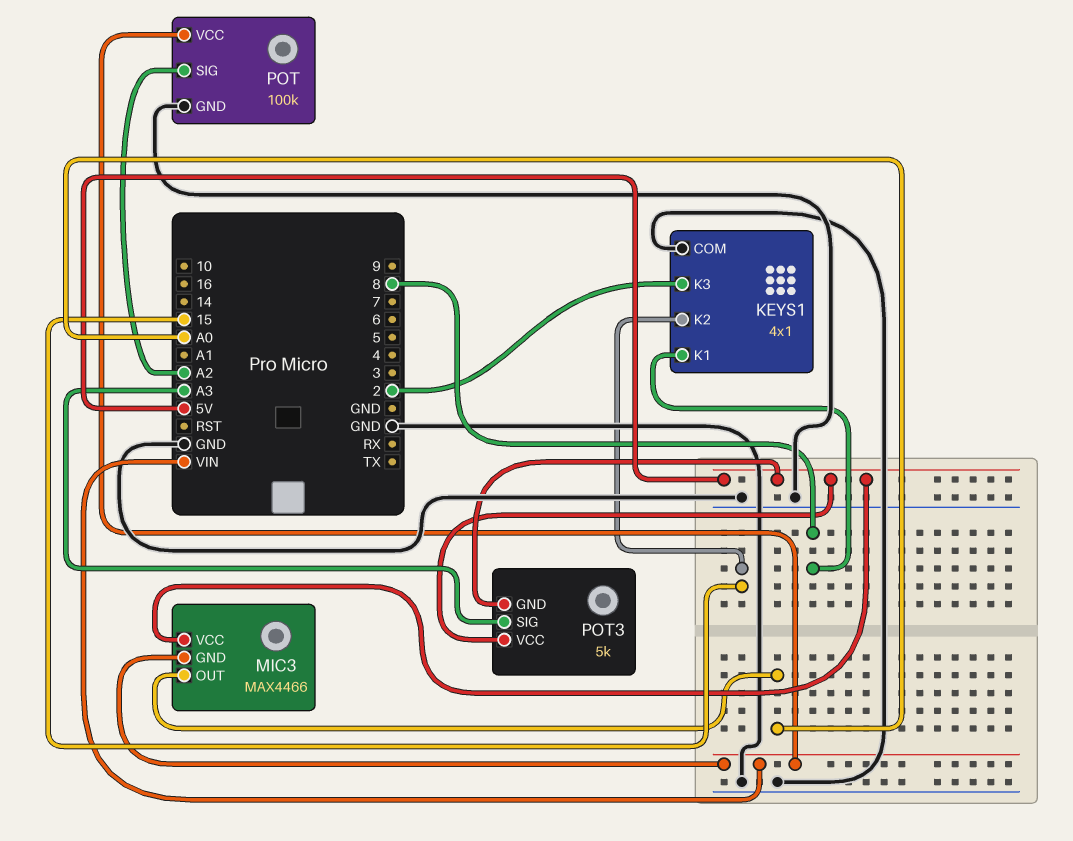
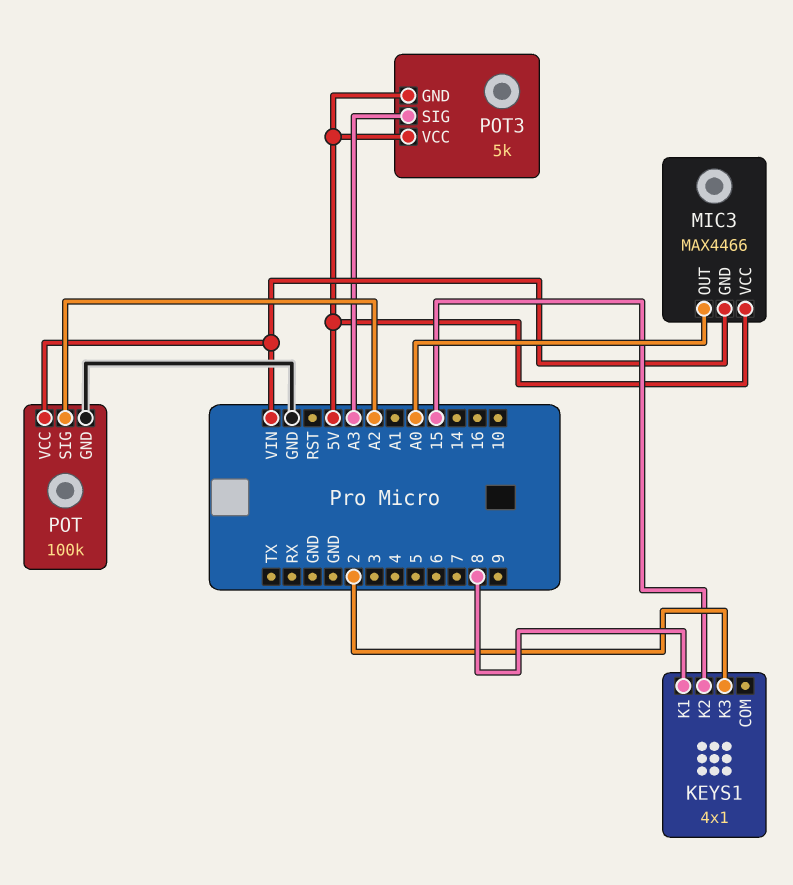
KEYS1 pin COM: GND -> none

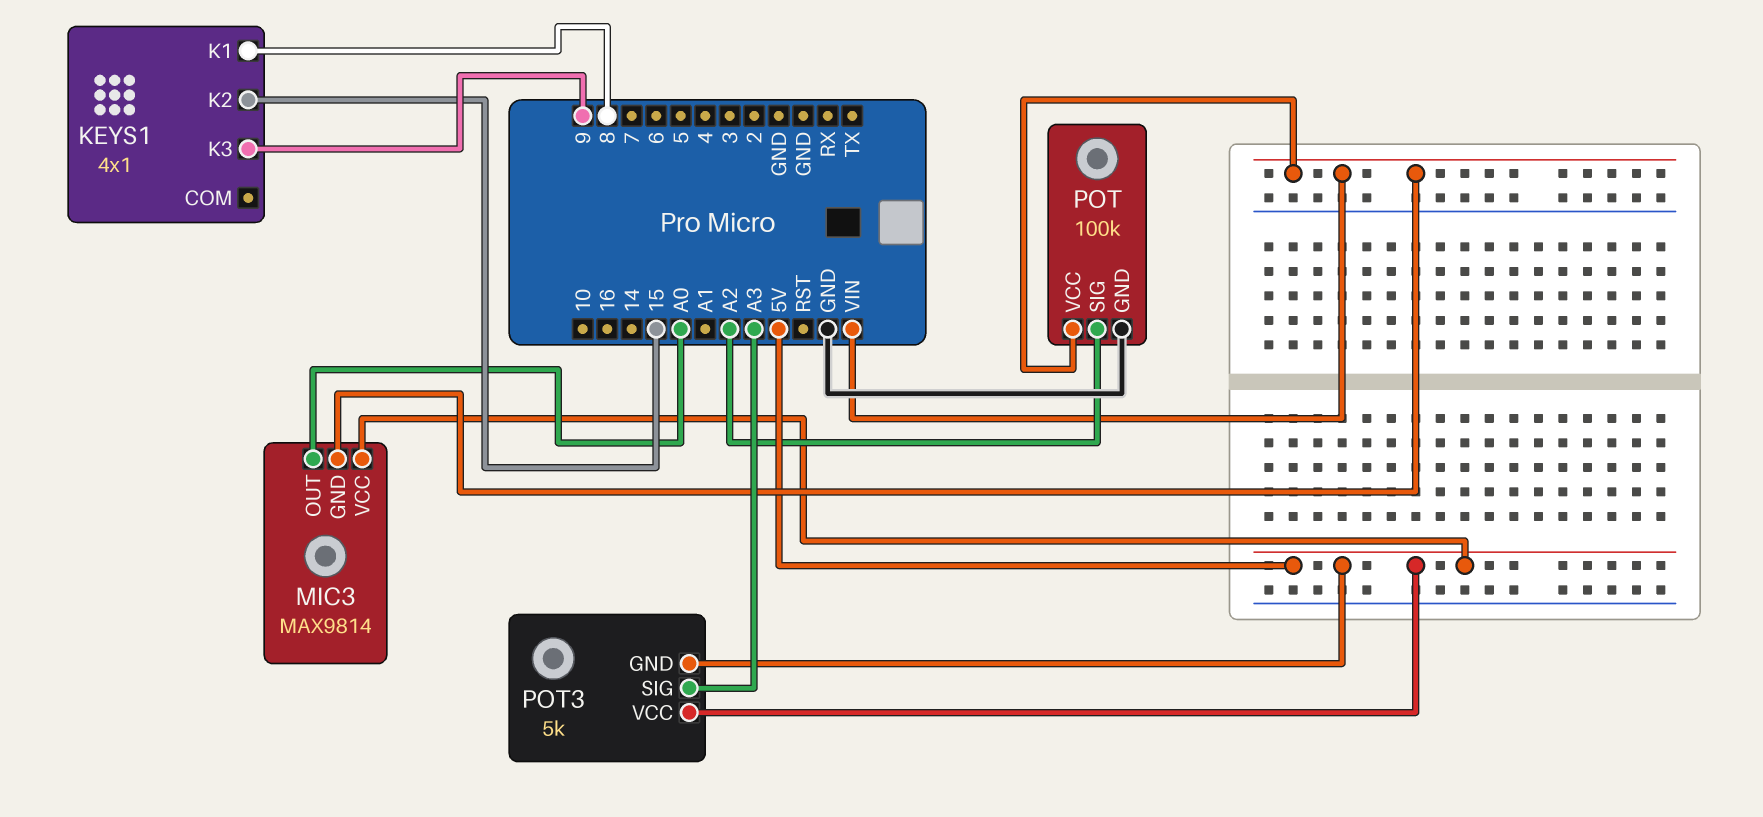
KEYS1 pin K3: 2 -> 9
MIC3: MAX4466 -> MAX9814

